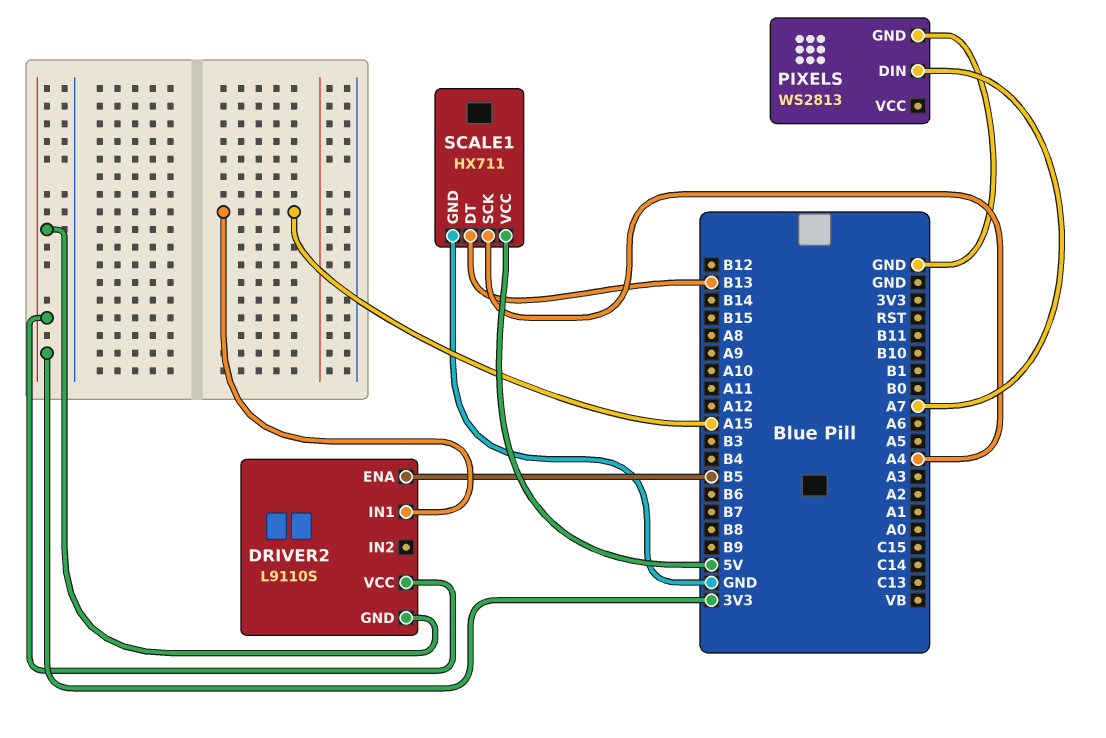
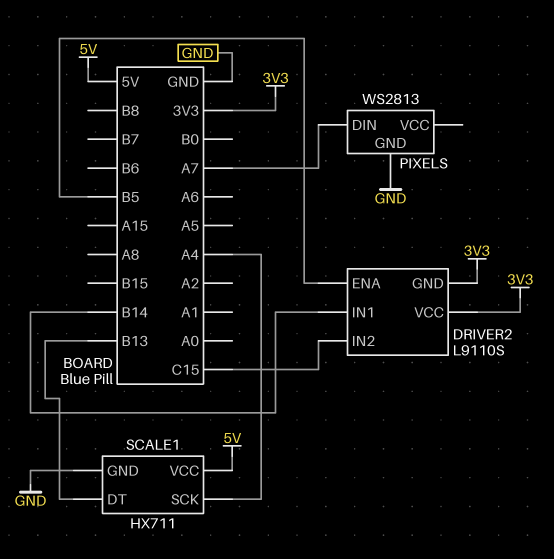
DRIVER2 pin IN1: A15 -> B14
DRIVER2 pin IN2: none -> C15

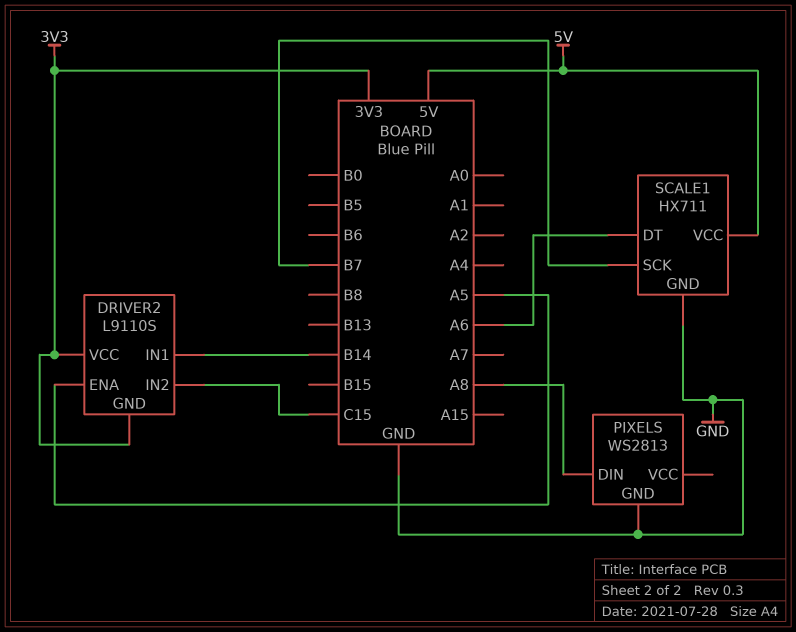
DRIVER2 pin ENA: B5 -> A5
PIXELS pin DIN: A7 -> A8
SCALE1 pin DT: B13 -> A6
SCALE1 pin SCK: A4 -> B7

